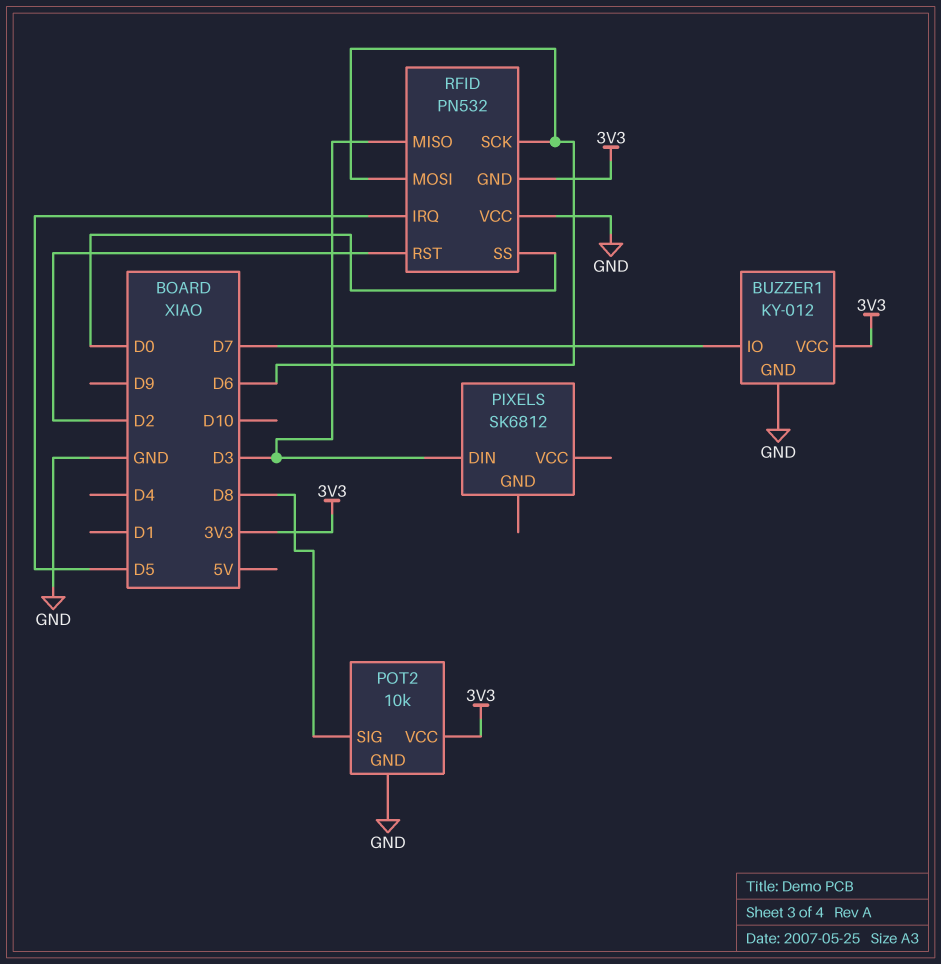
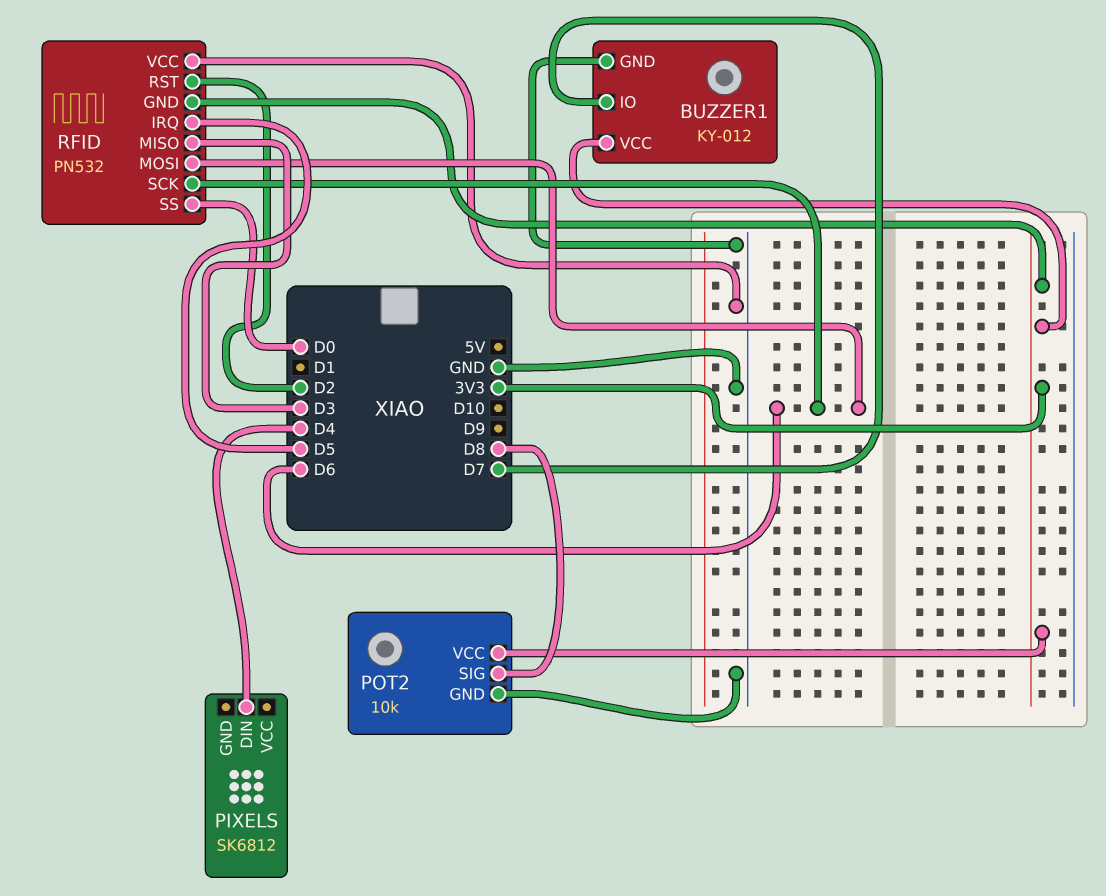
PIXELS pin DIN: D3 -> D4

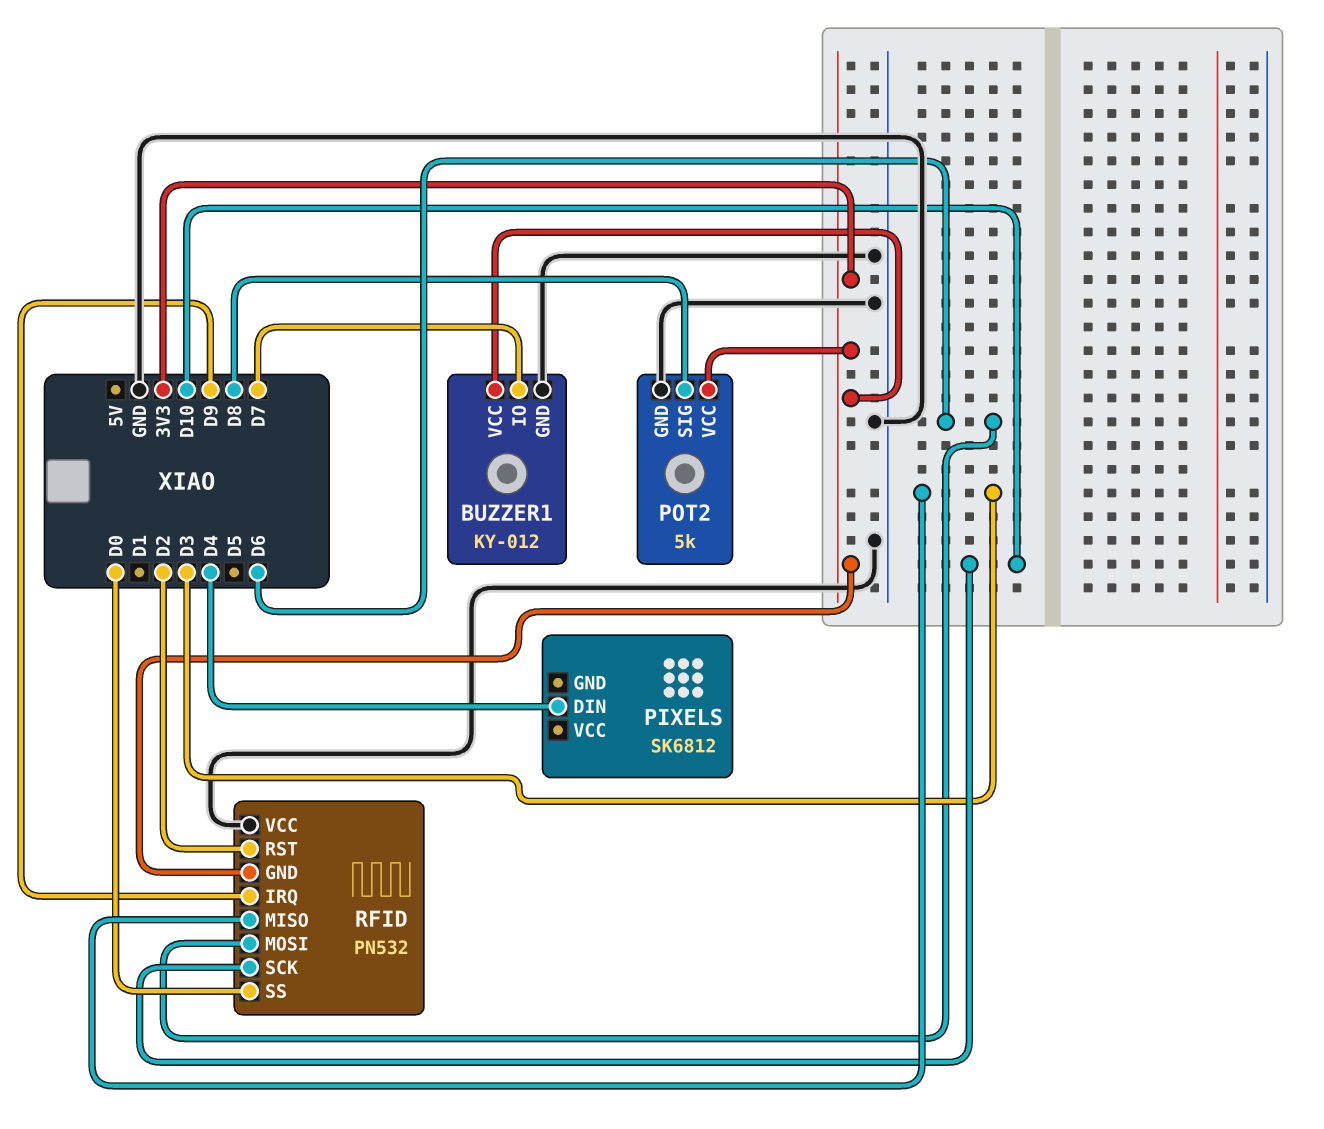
POT2: 10k -> 5k
RFID pin IRQ: D5 -> D9
RFID pin SCK: D6 -> D10

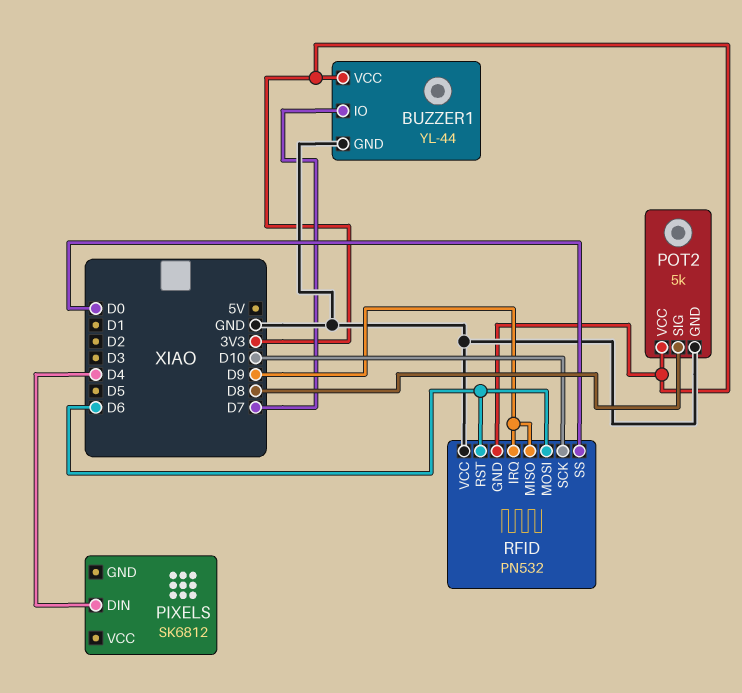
BUZZER1: KY-012 -> YL-44
RFID pin MISO: D3 -> D9
RFID pin RST: D2 -> D6

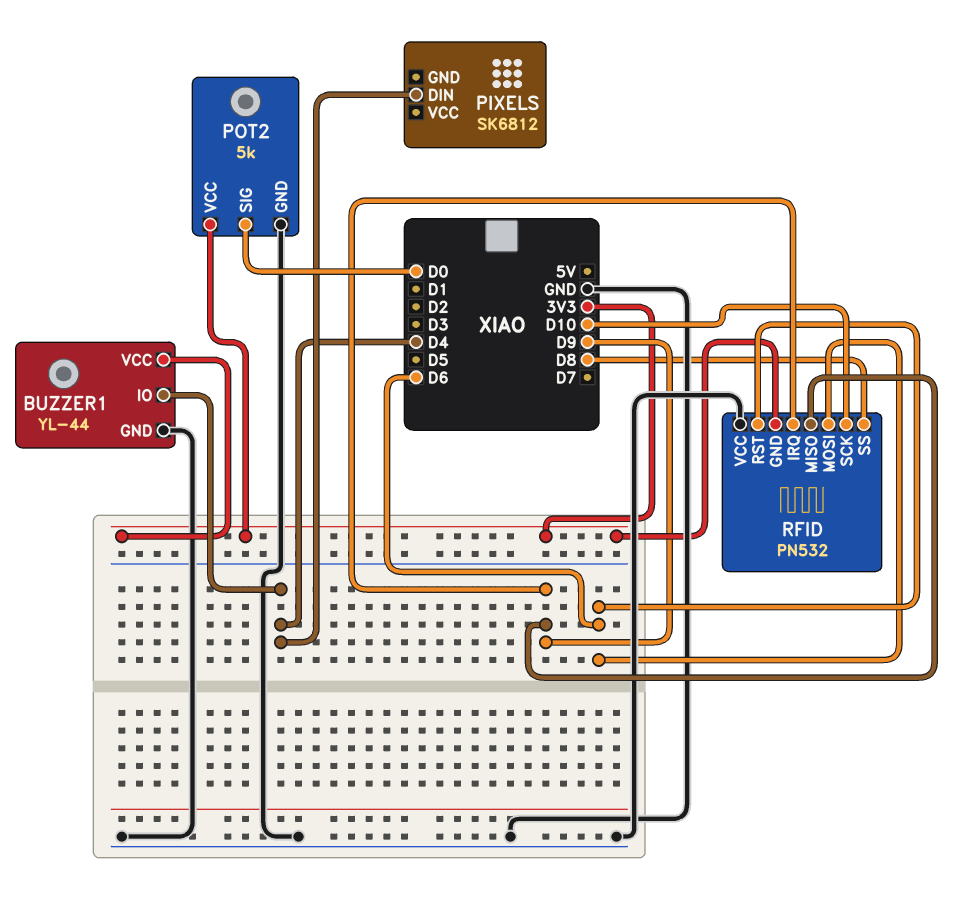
BUZZER1 pin IO: D7 -> D4
POT2 pin SIG: D8 -> D0
RFID pin SS: D0 -> D8

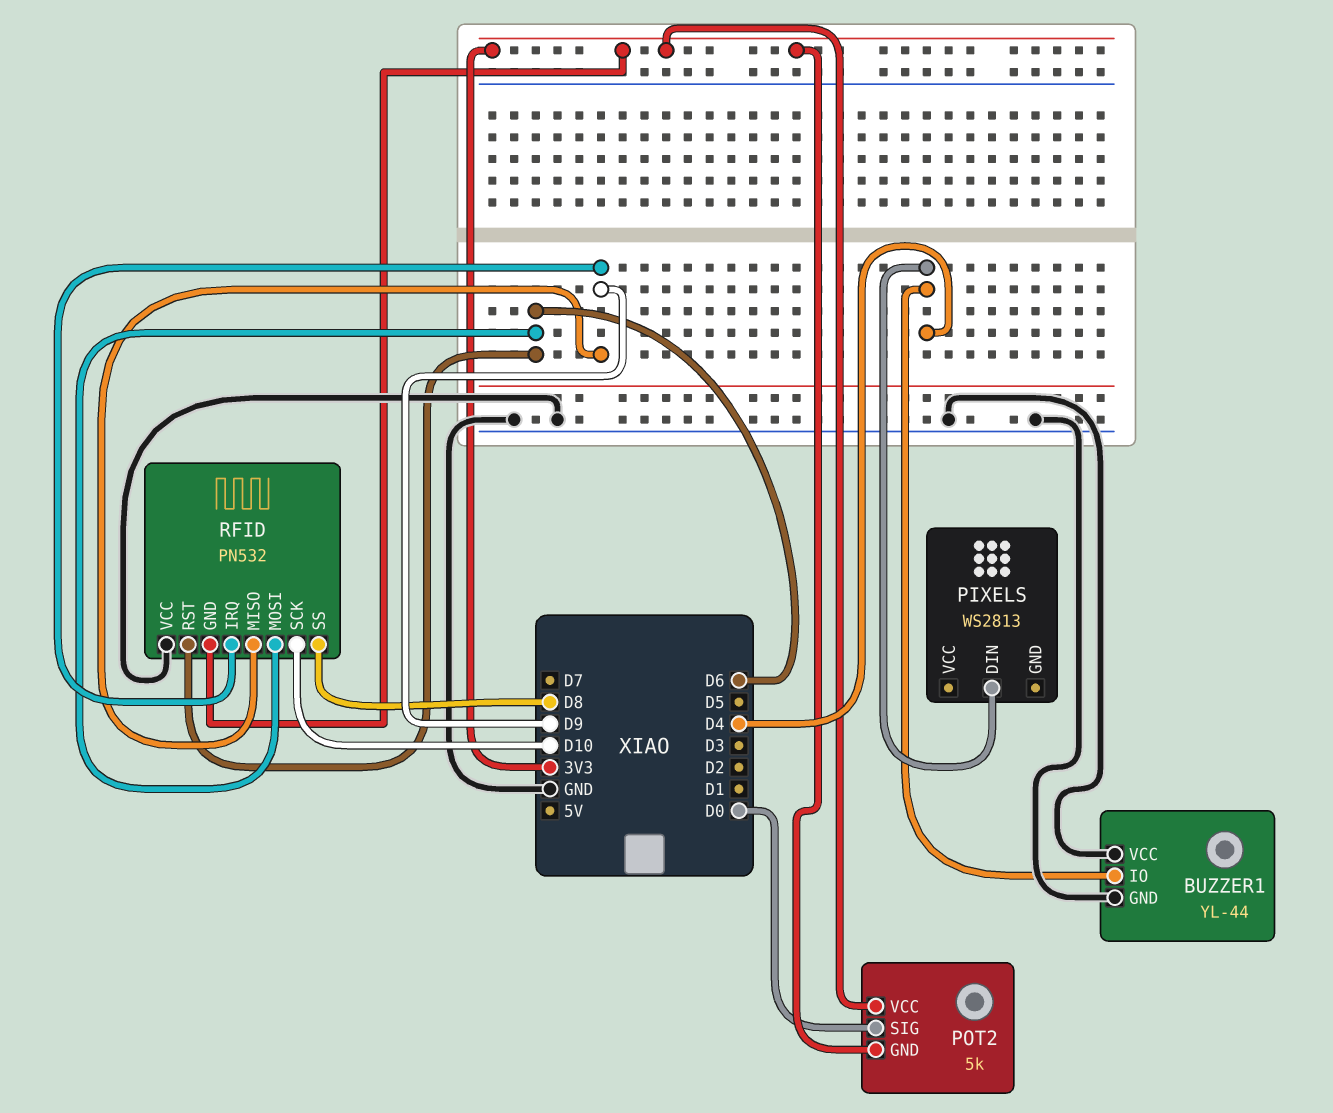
BUZZER1 pin VCC: 3V3 -> GND
PIXELS: SK6812 -> WS2813
POT2 pin GND: GND -> 3V3

